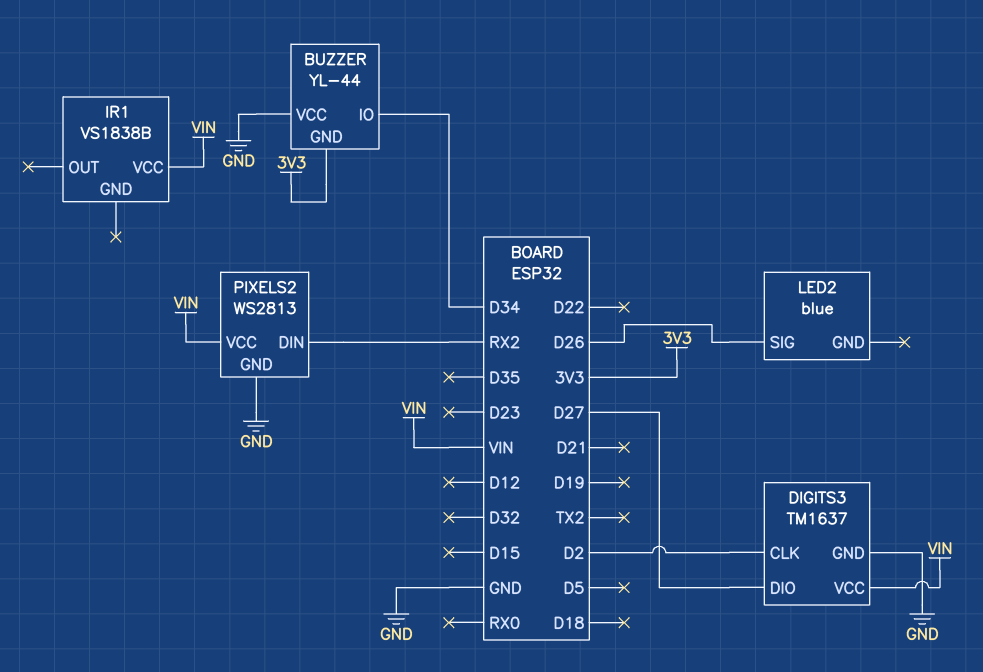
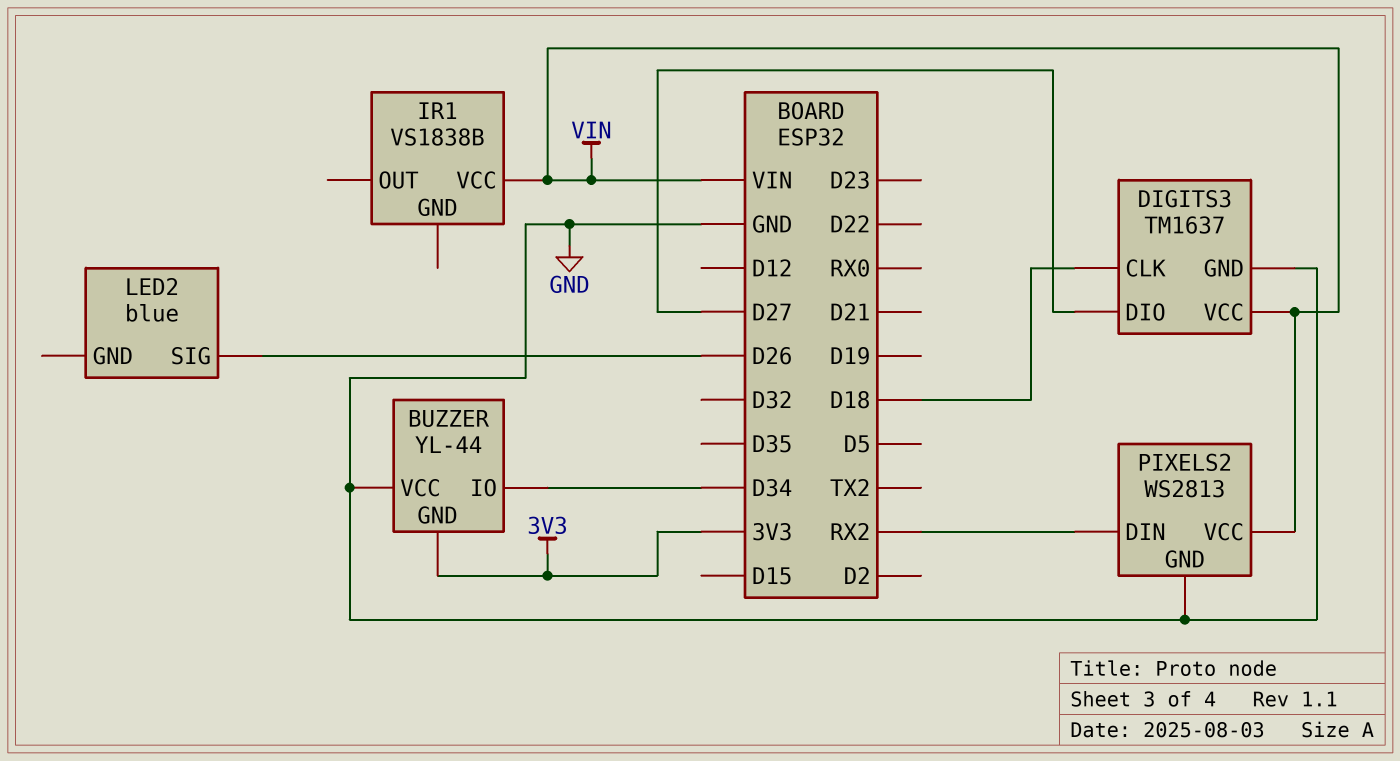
DIGITS3 pin CLK: D2 -> D18

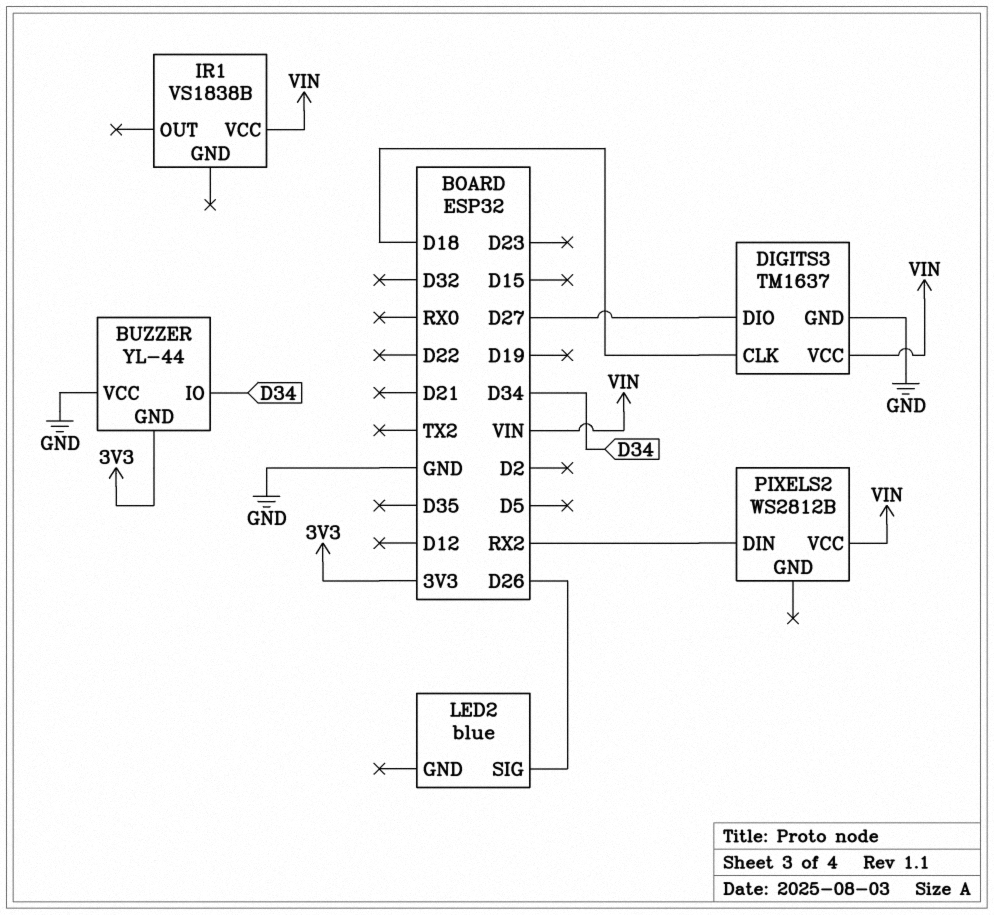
PIXELS2: WS2813 -> WS2812B
PIXELS2 pin GND: GND -> none

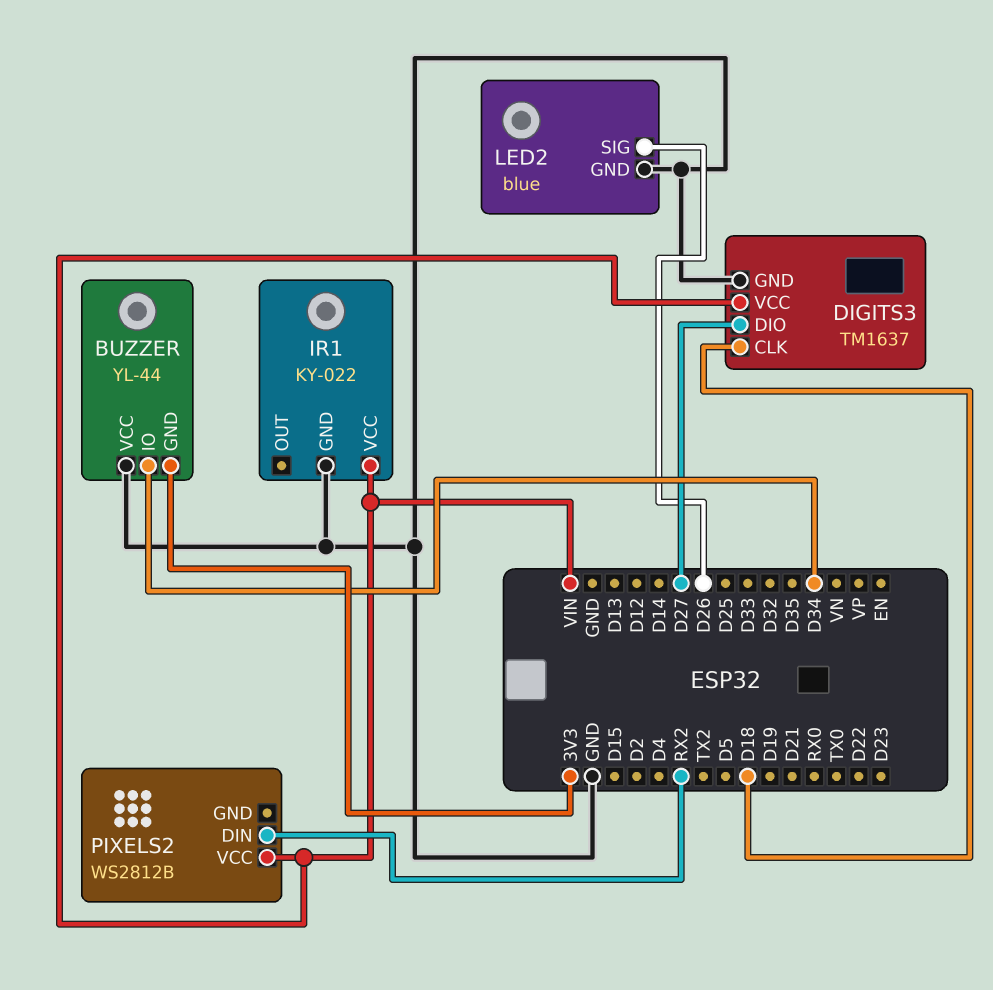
IR1: VS1838B -> KY-022
IR1 pin GND: none -> GND
LED2 pin GND: none -> GND

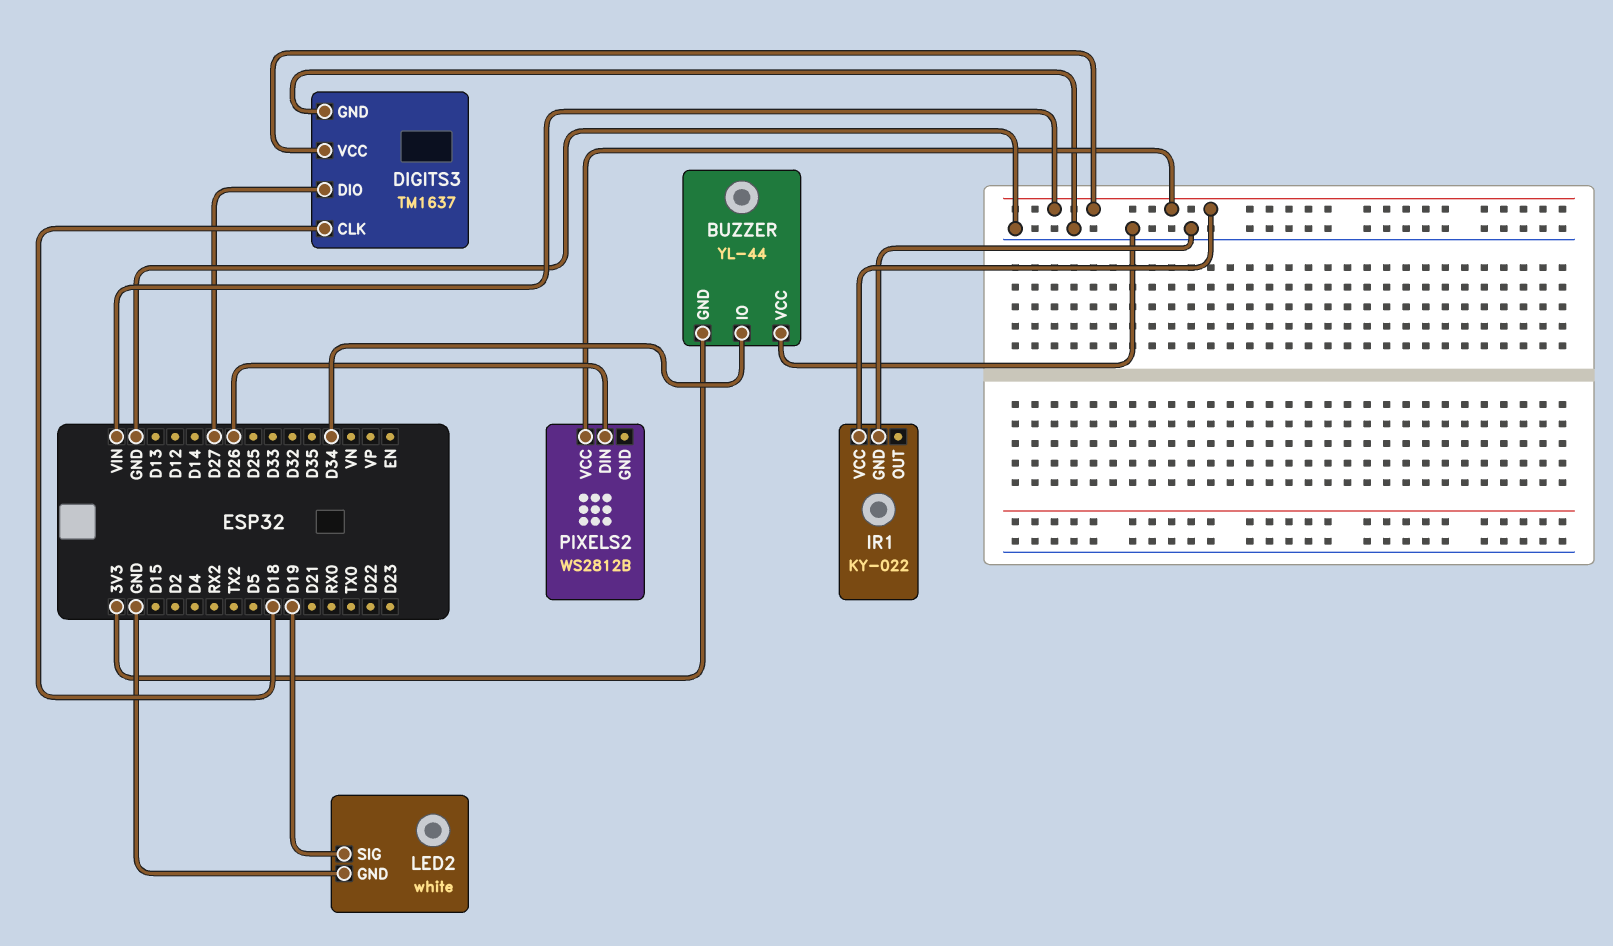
LED2: blue -> white
LED2 pin SIG: D26 -> D19
PIXELS2 pin DIN: RX2 -> D26

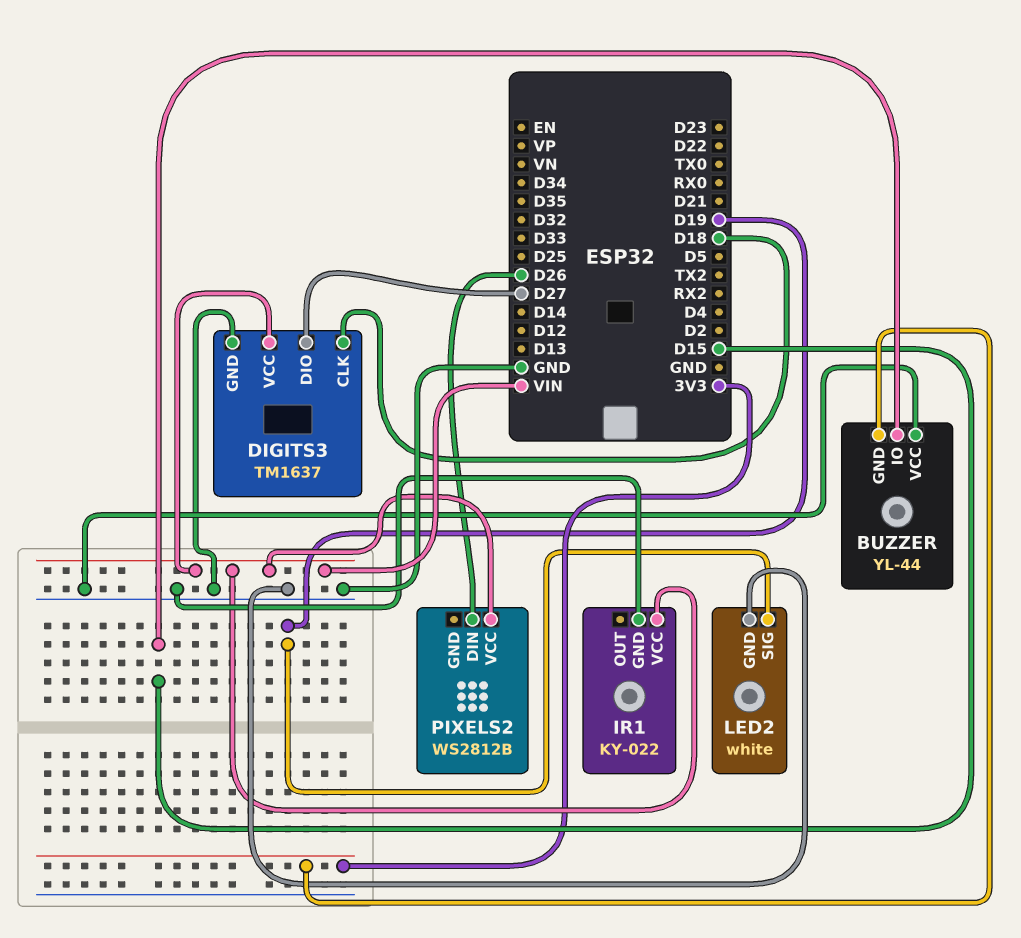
BUZZER pin IO: D34 -> D15

